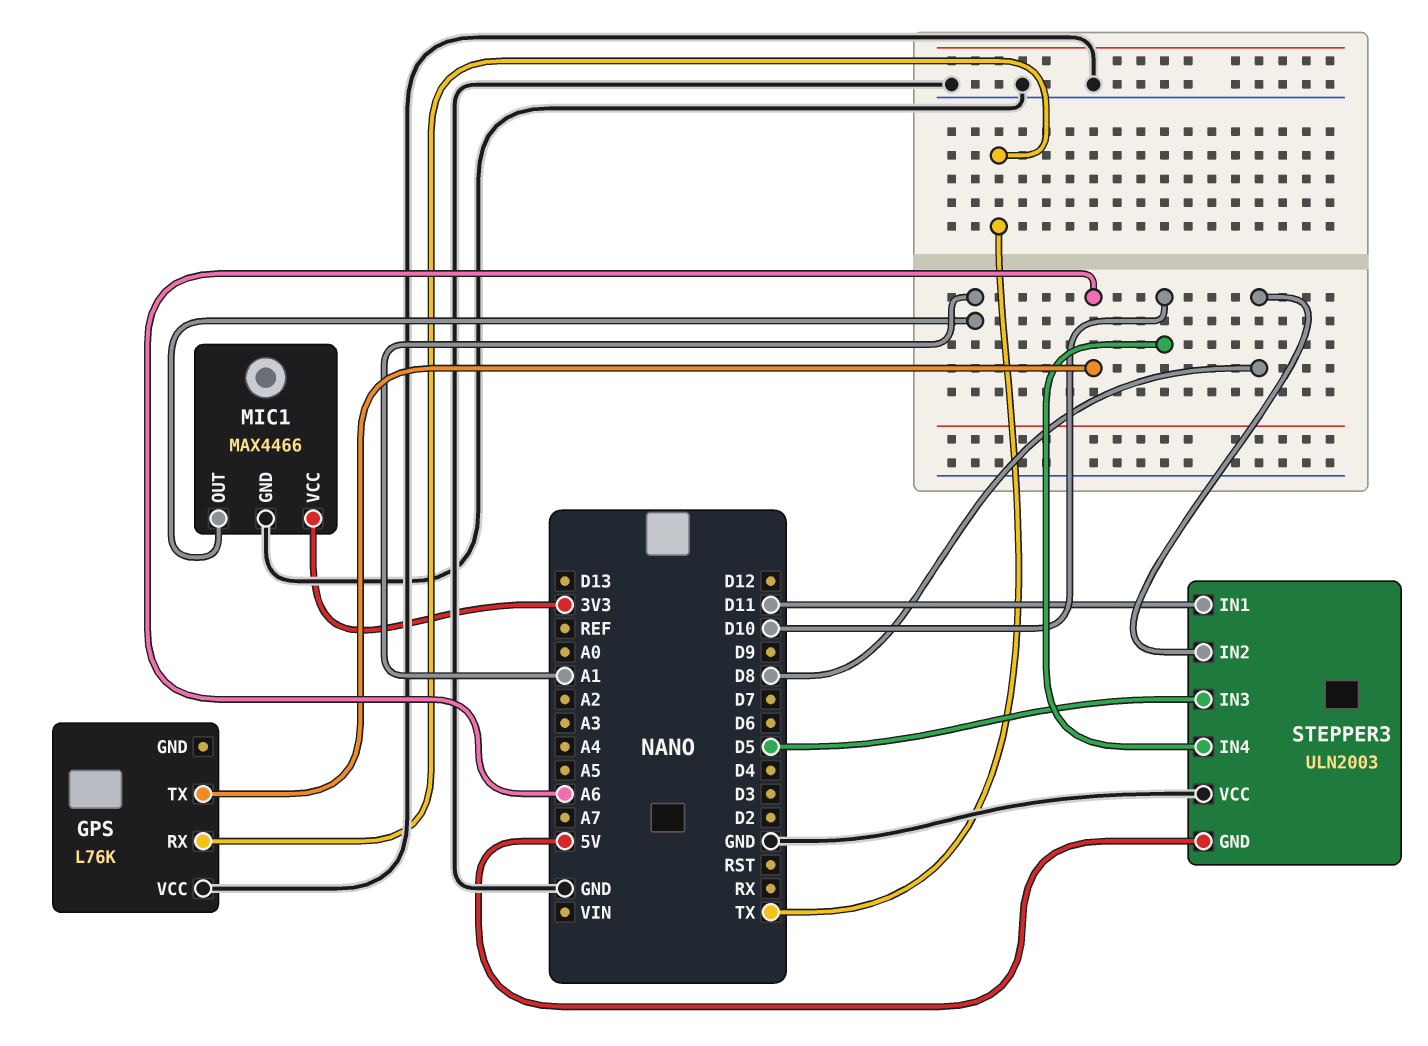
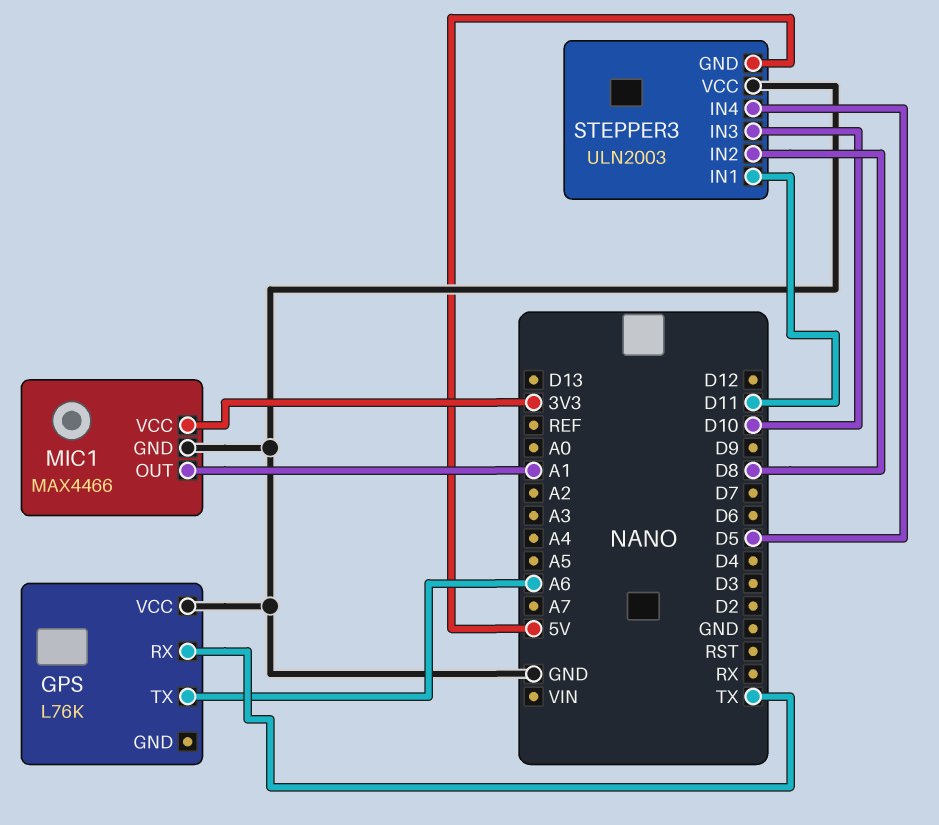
STEPPER3 pin IN3: D5 -> D10
STEPPER3 pin IN4: D10 -> D5

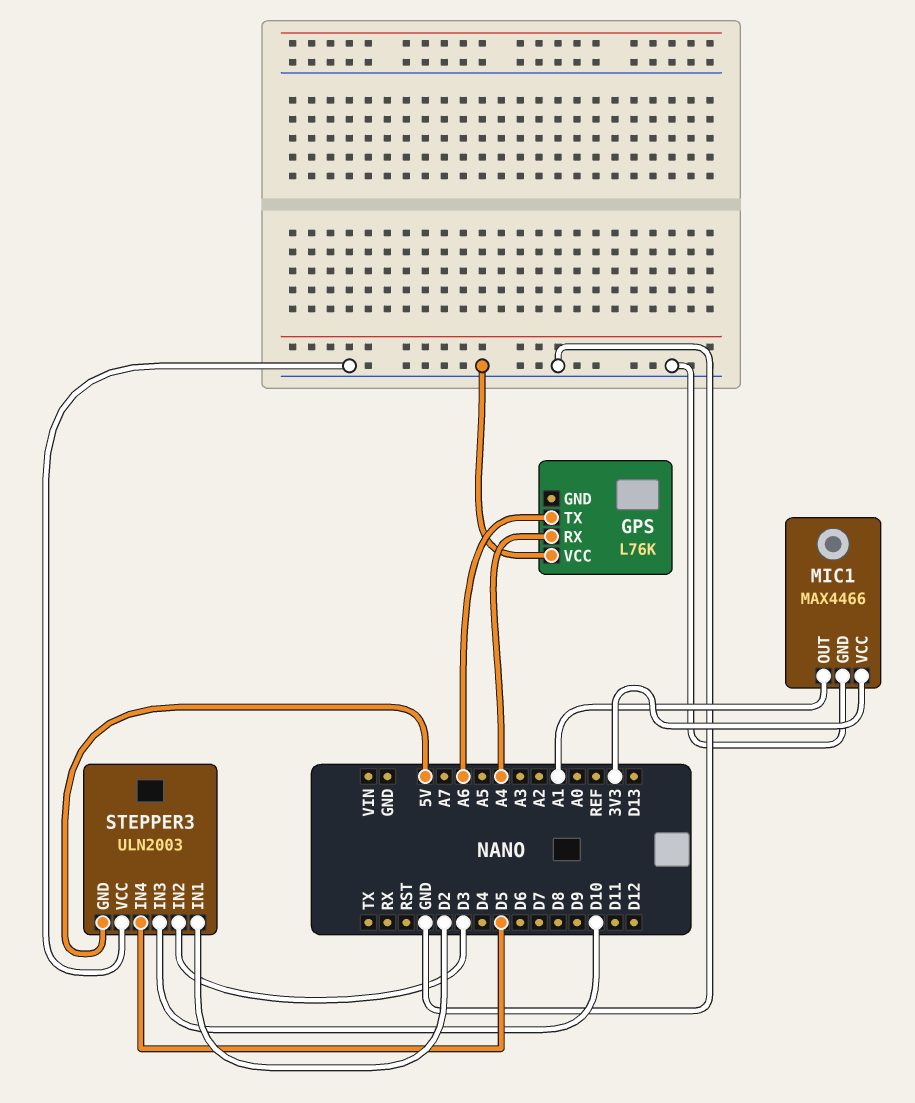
GPS pin RX: TX -> A4
STEPPER3 pin IN1: D11 -> D2
STEPPER3 pin IN2: D8 -> D3

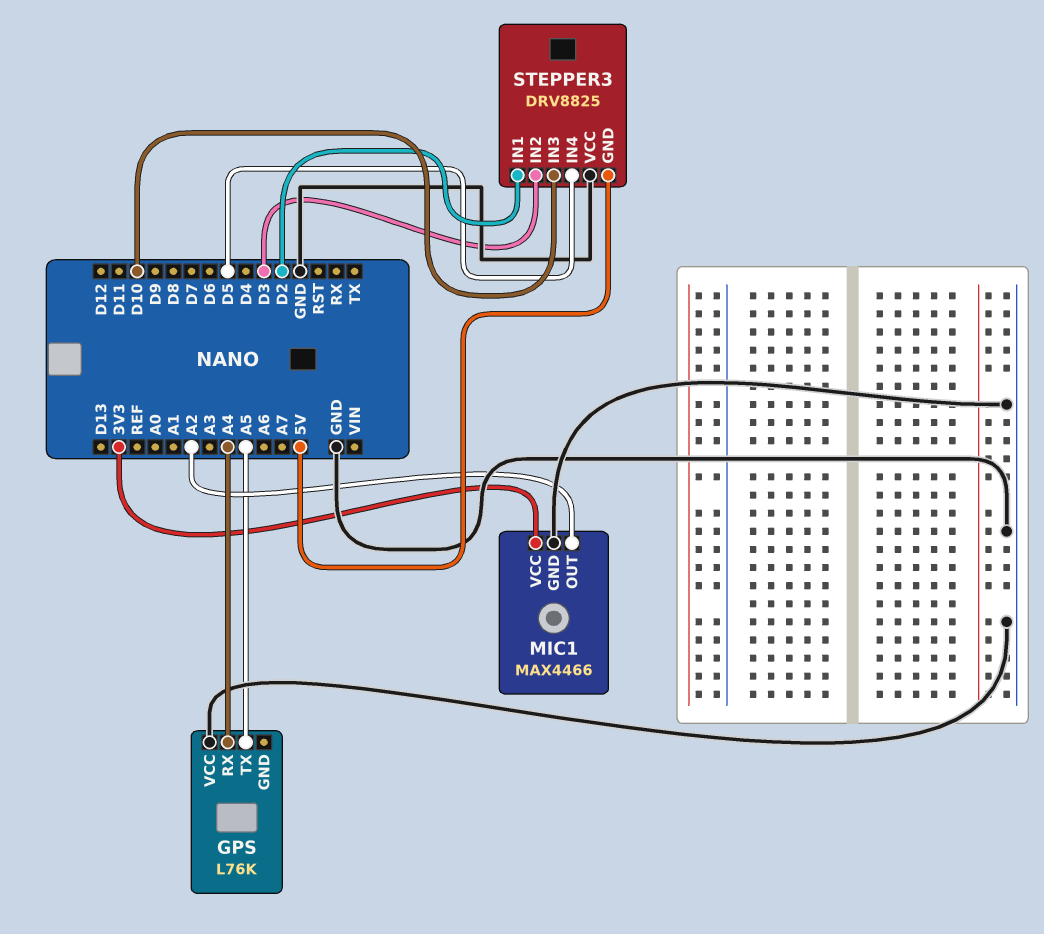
GPS pin TX: A6 -> A5
MIC1 pin OUT: A1 -> A2
STEPPER3: ULN2003 -> DRV8825

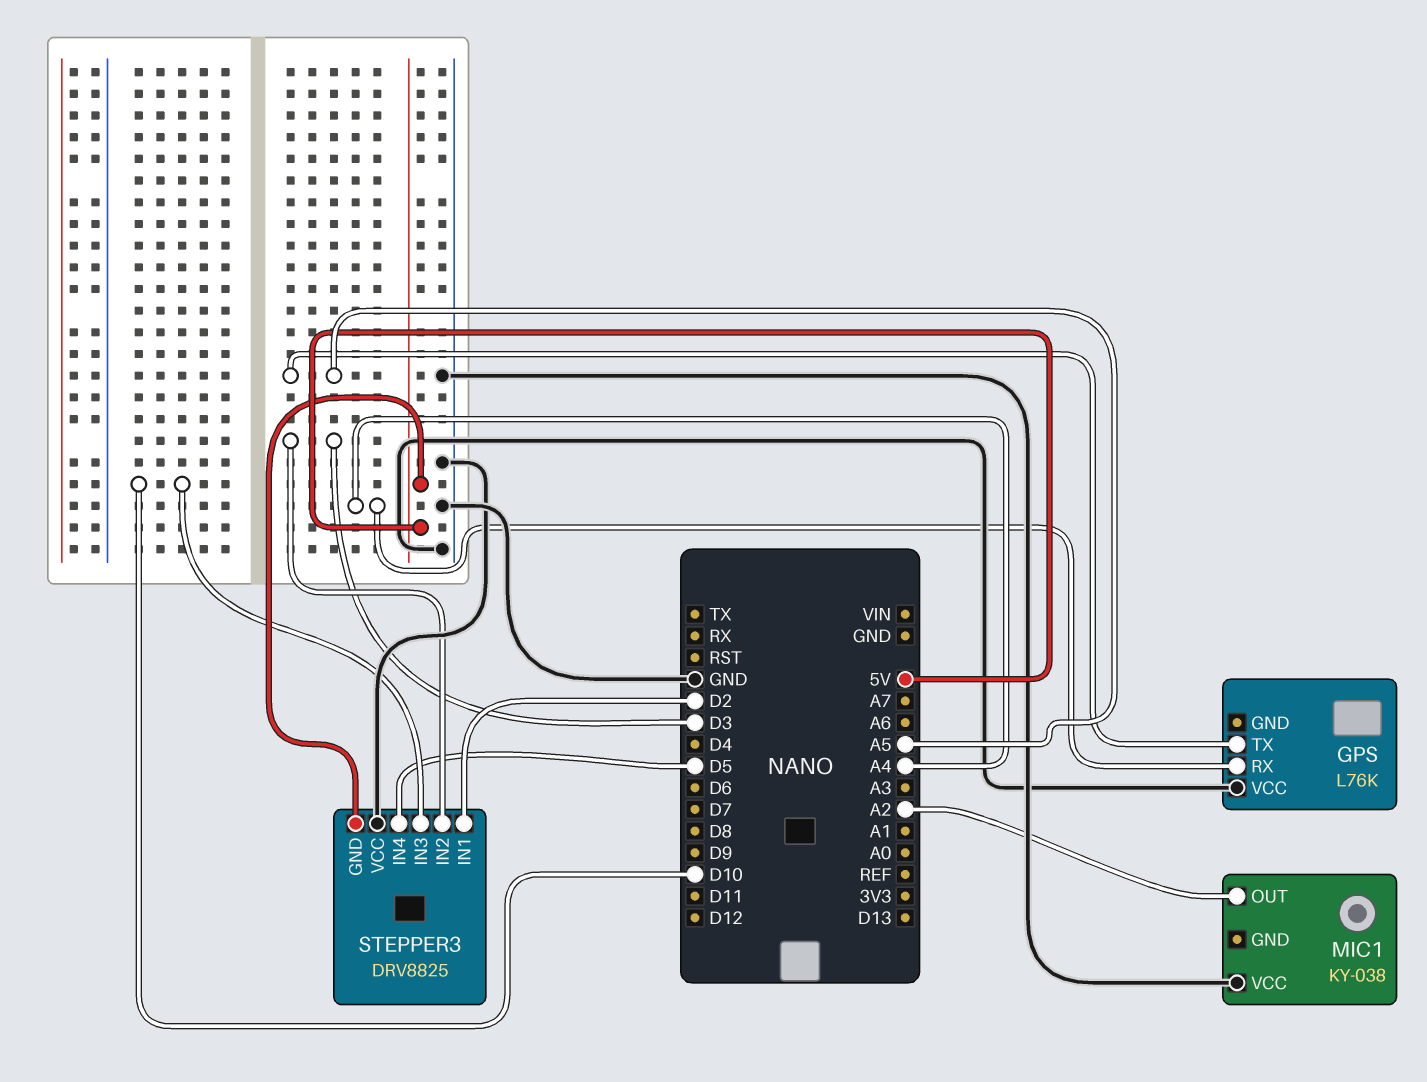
MIC1: MAX4466 -> KY-038
MIC1 pin GND: GND -> none
MIC1 pin VCC: 3V3 -> GND

